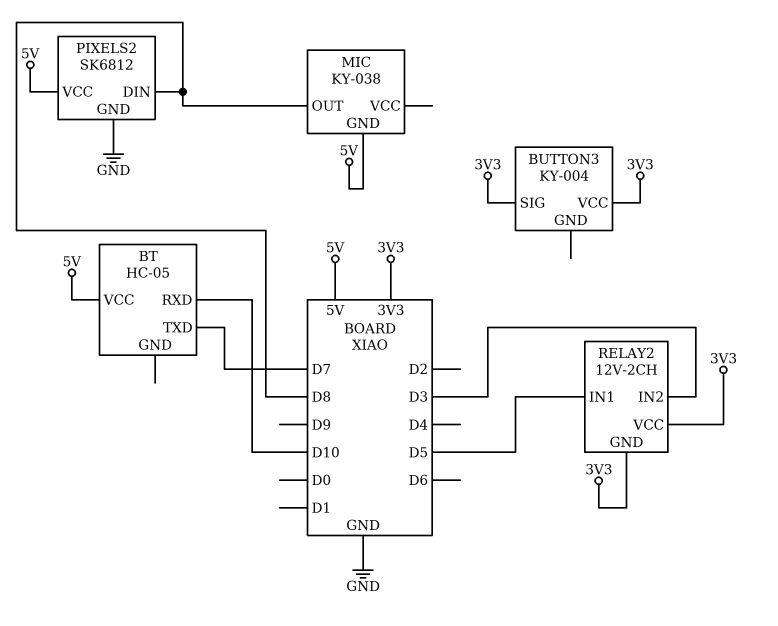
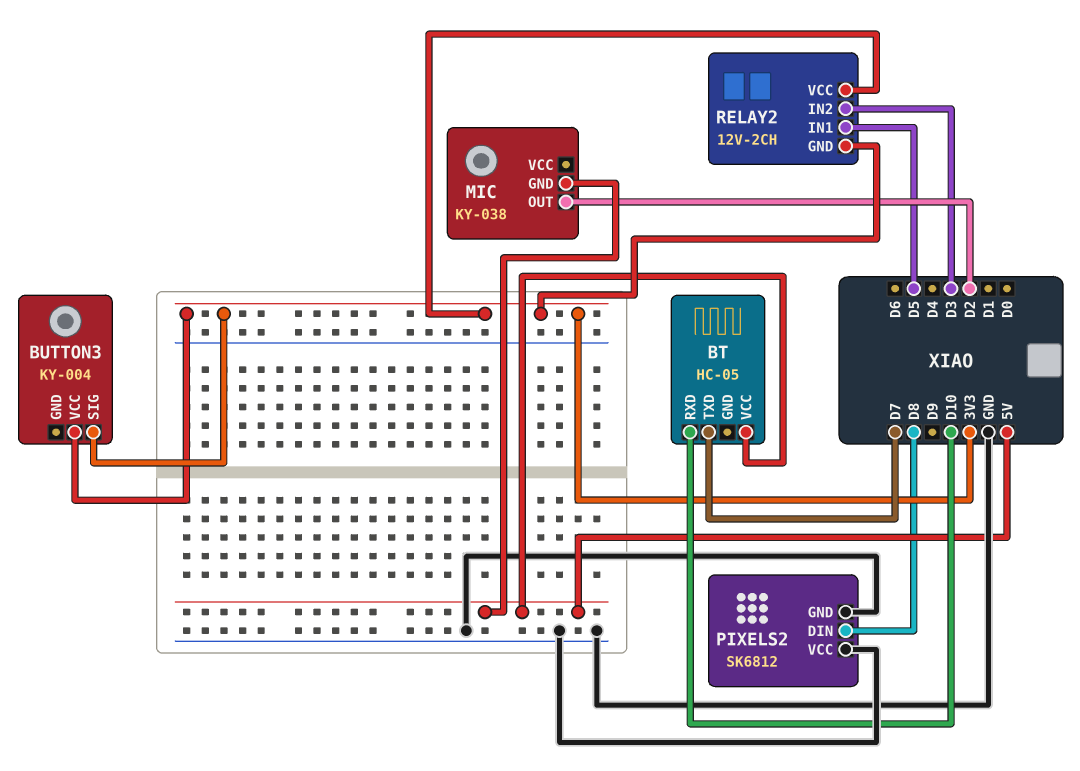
MIC pin OUT: D8 -> D2
PIXELS2 pin VCC: 5V -> GND

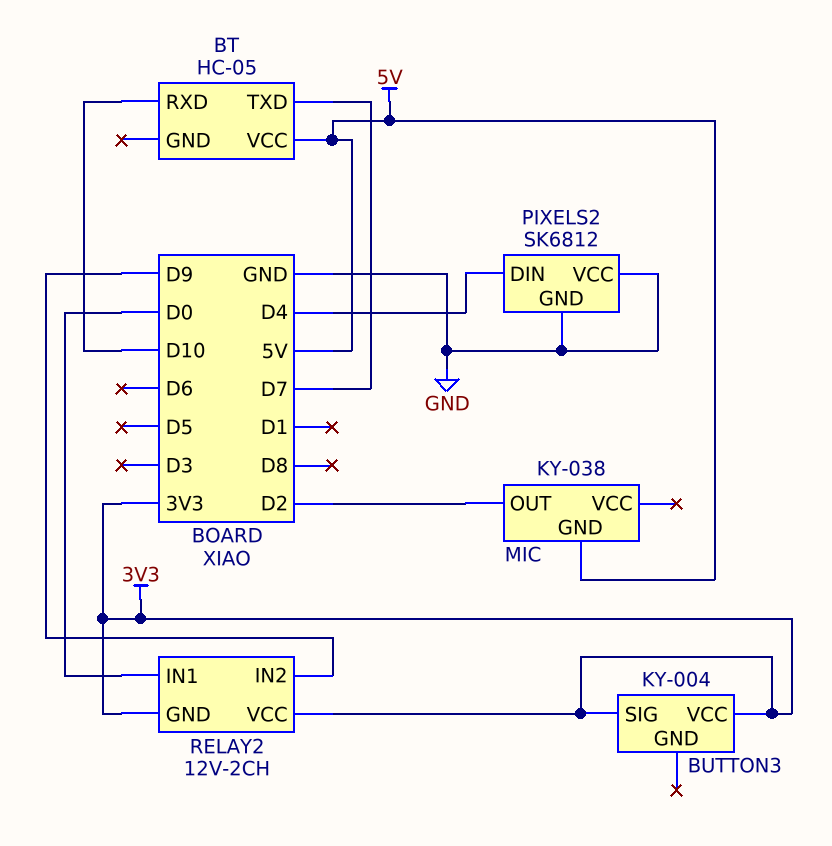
PIXELS2 pin DIN: D8 -> D4
RELAY2 pin IN1: D5 -> D0
RELAY2 pin IN2: D3 -> D9

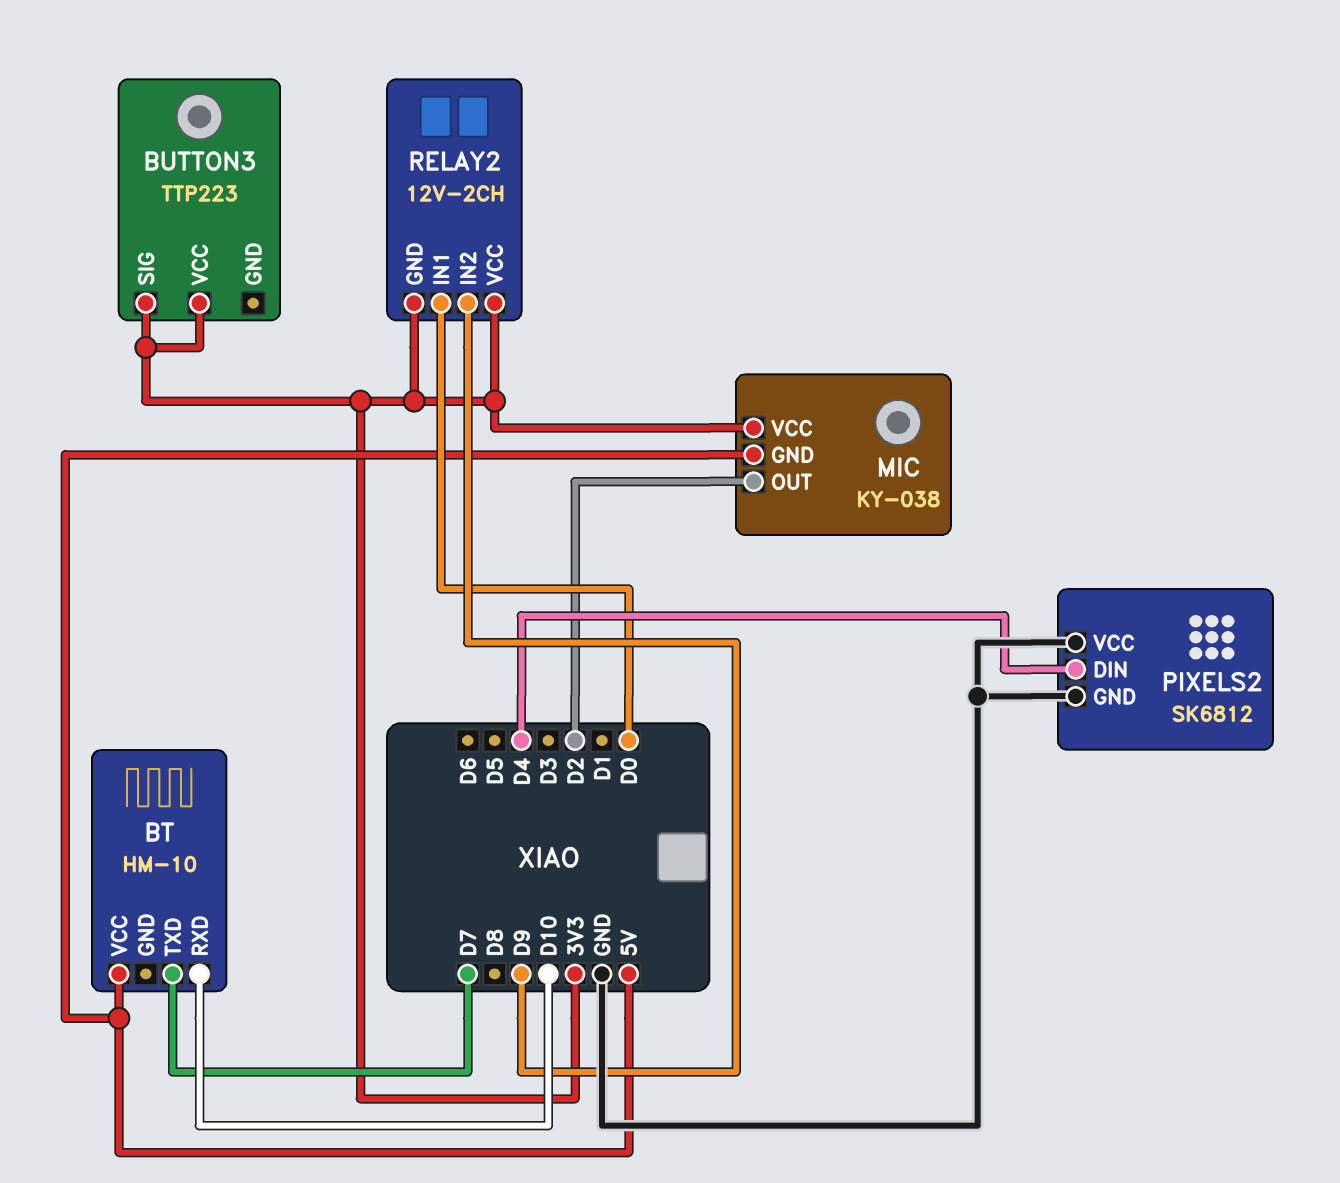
BT: HC-05 -> HM-10
BUTTON3: KY-004 -> TTP223
MIC pin VCC: none -> 3V3

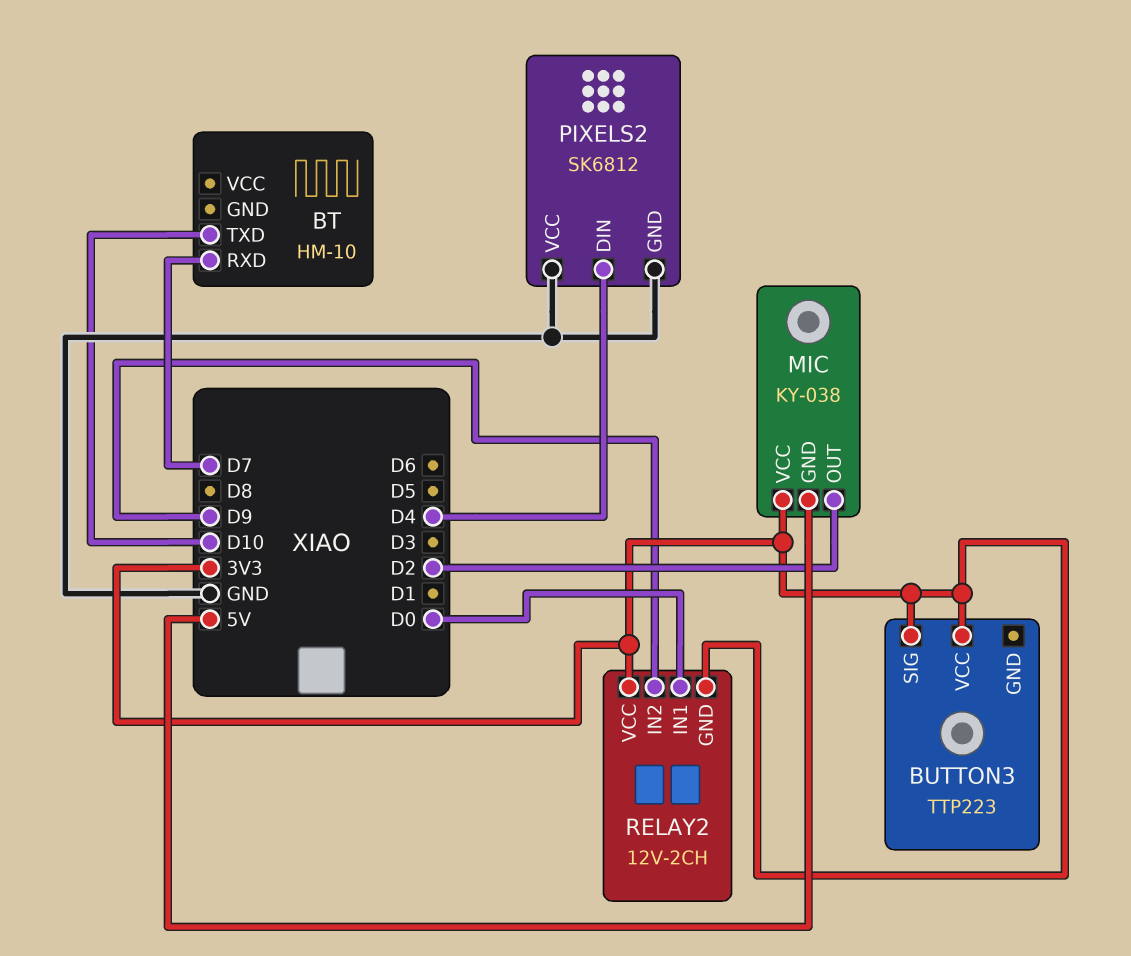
BT pin RXD: D10 -> D7
BT pin TXD: D7 -> D10
BT pin VCC: 5V -> none

